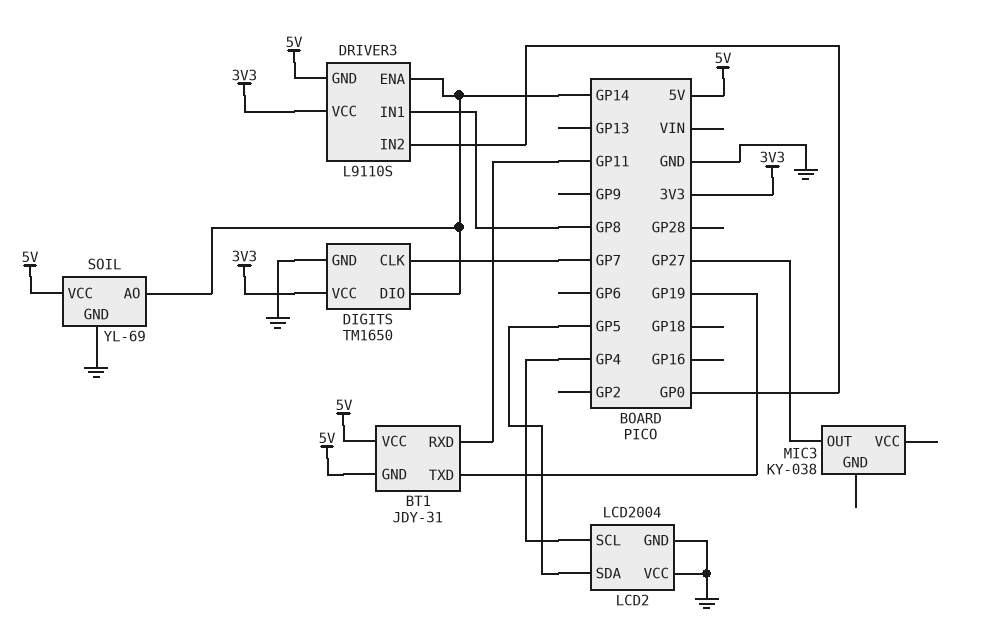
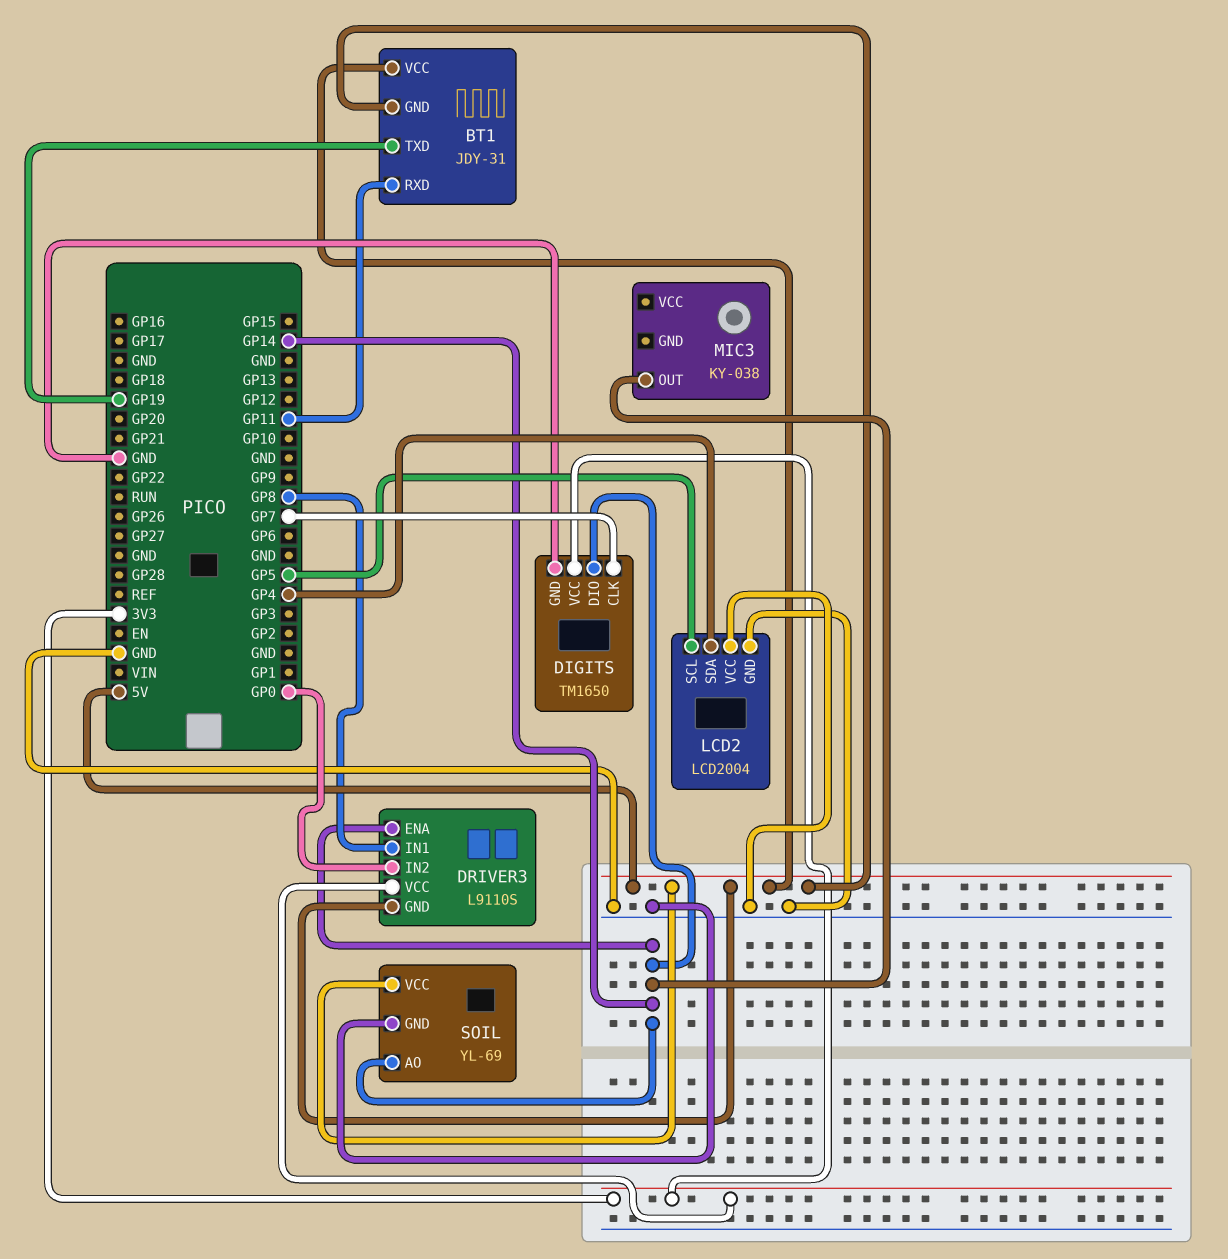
LCD2 pin SCL: GP4 -> GP5
LCD2 pin SDA: GP5 -> GP4
MIC3 pin OUT: GP27 -> GP14

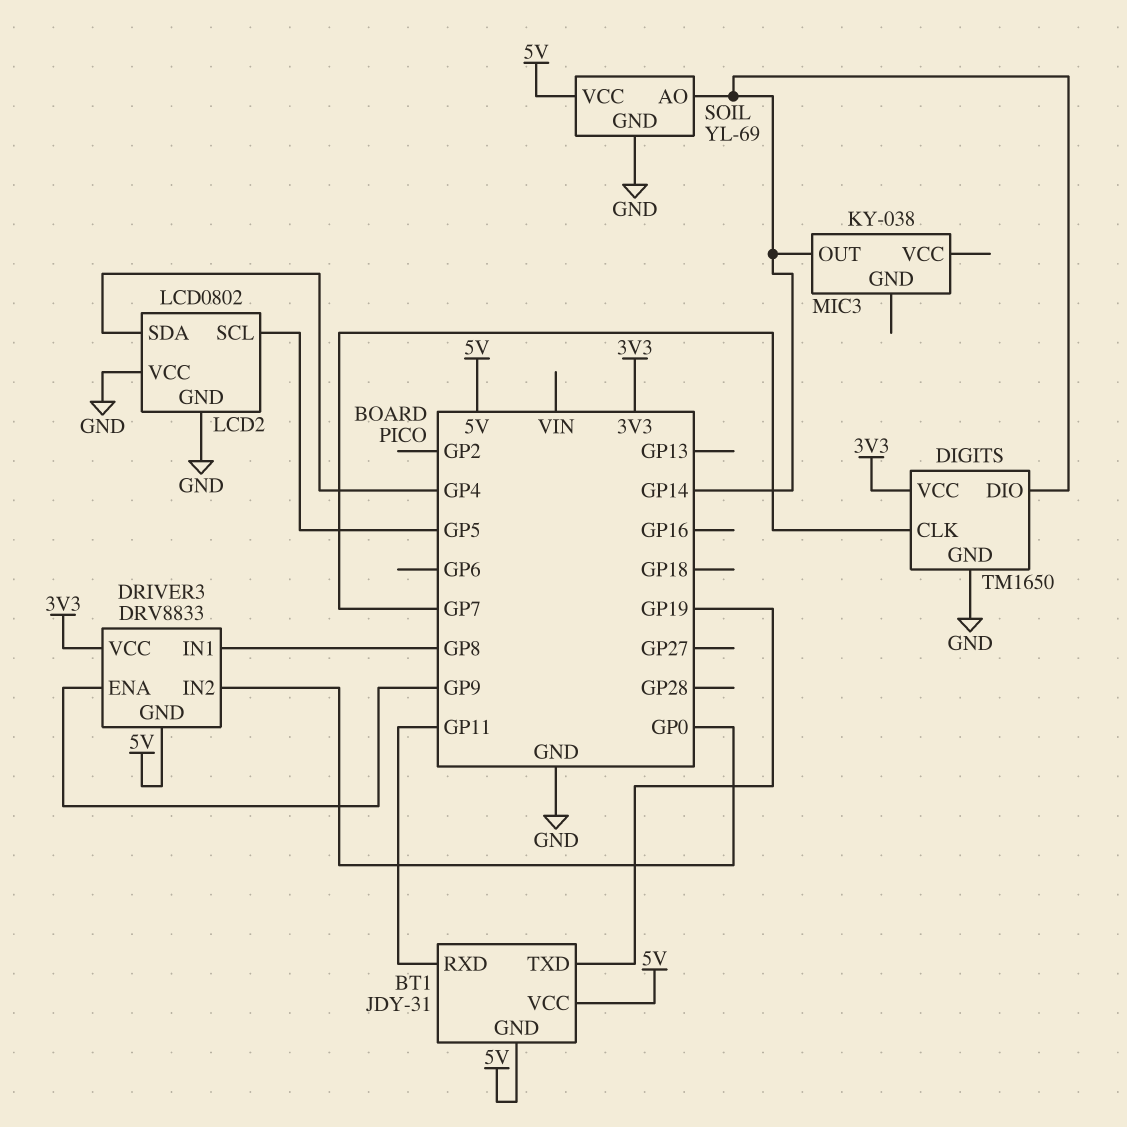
DRIVER3: L9110S -> DRV8833
DRIVER3 pin ENA: GP14 -> GP9
LCD2: LCD2004 -> LCD0802

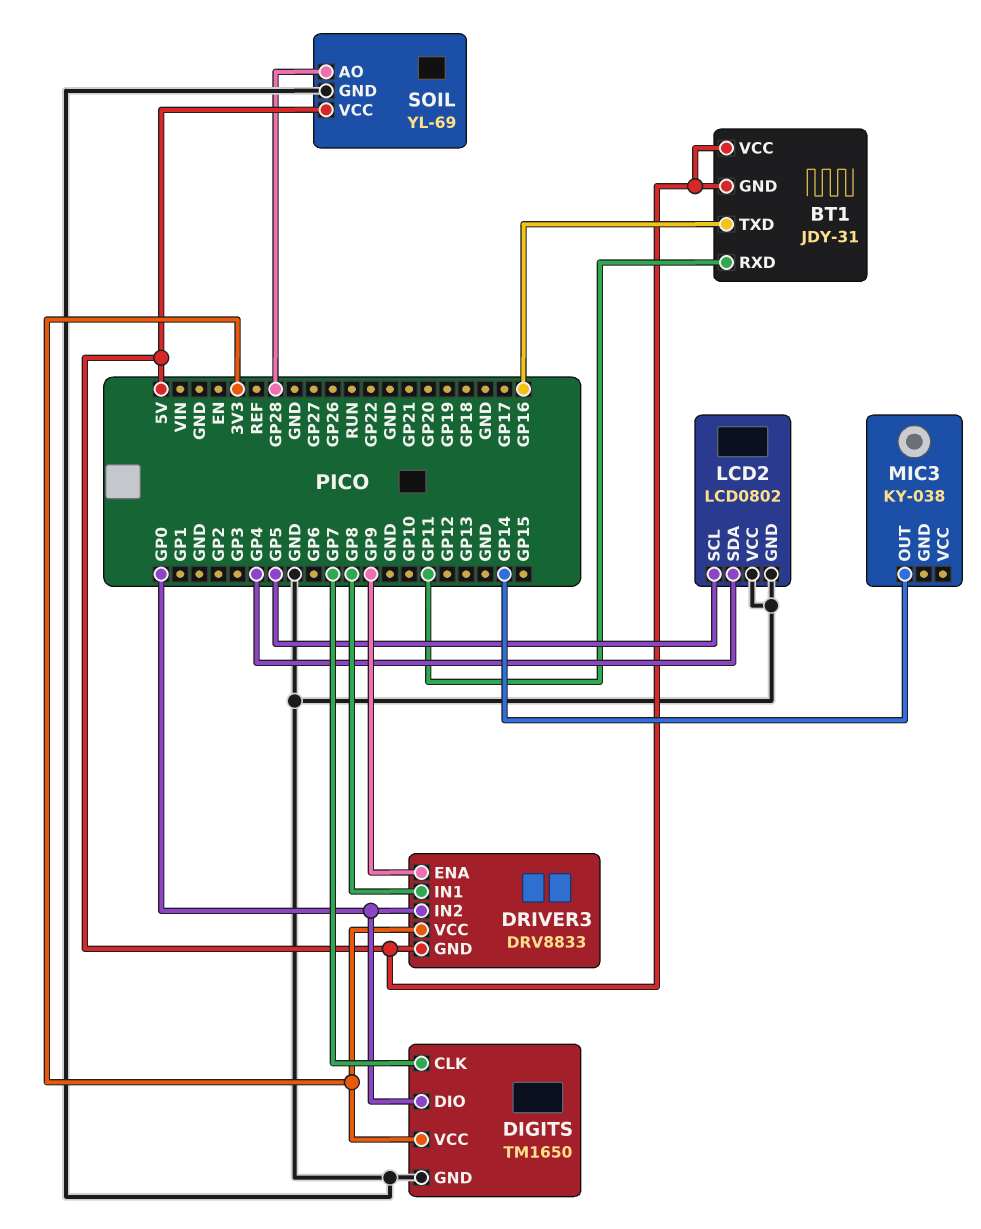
BT1 pin TXD: GP19 -> GP16
DIGITS pin DIO: GP14 -> GP0
SOIL pin AO: GP14 -> GP28

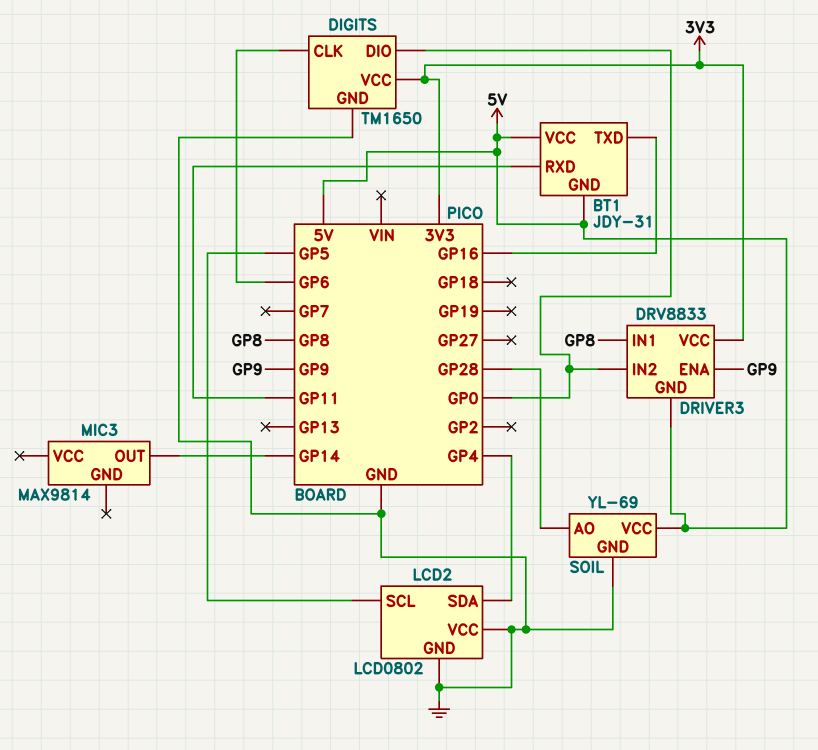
DIGITS pin CLK: GP7 -> GP6
MIC3: KY-038 -> MAX9814

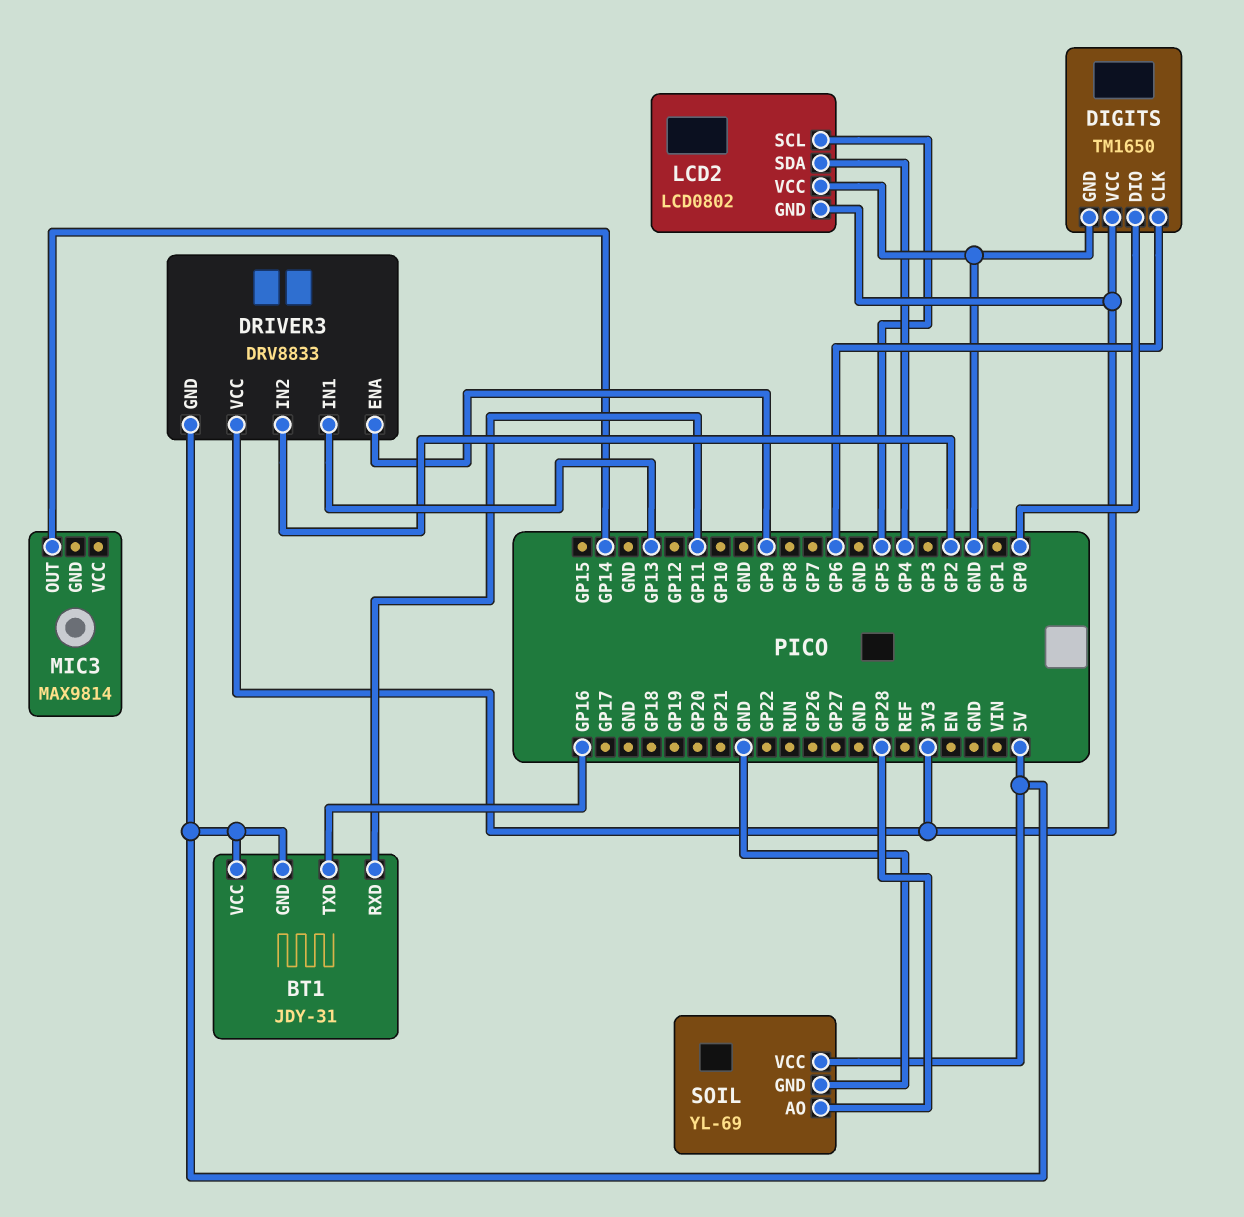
DRIVER3 pin IN1: GP8 -> GP13
DRIVER3 pin IN2: GP0 -> GP2
LCD2 pin GND: GND -> 3V3

